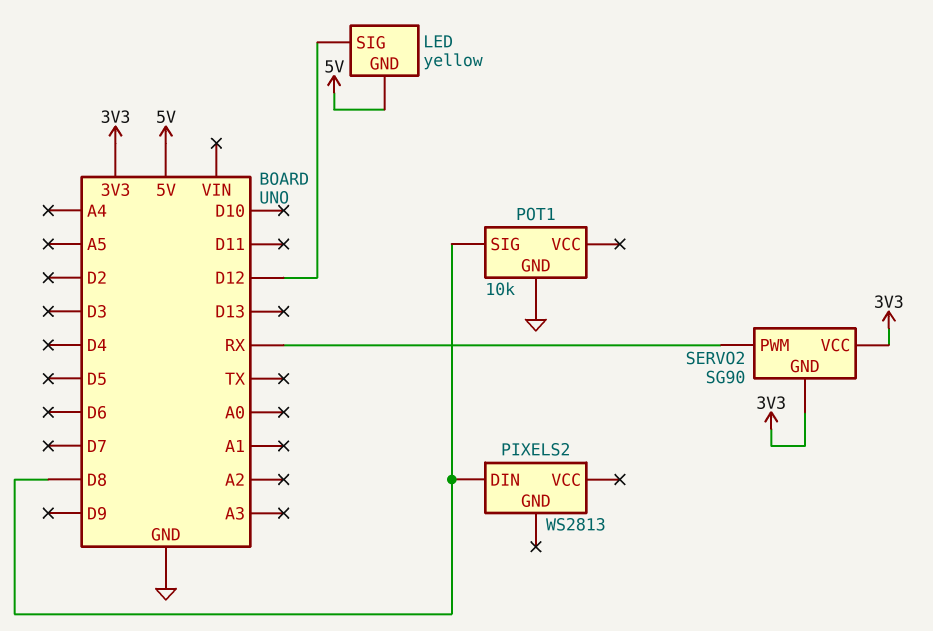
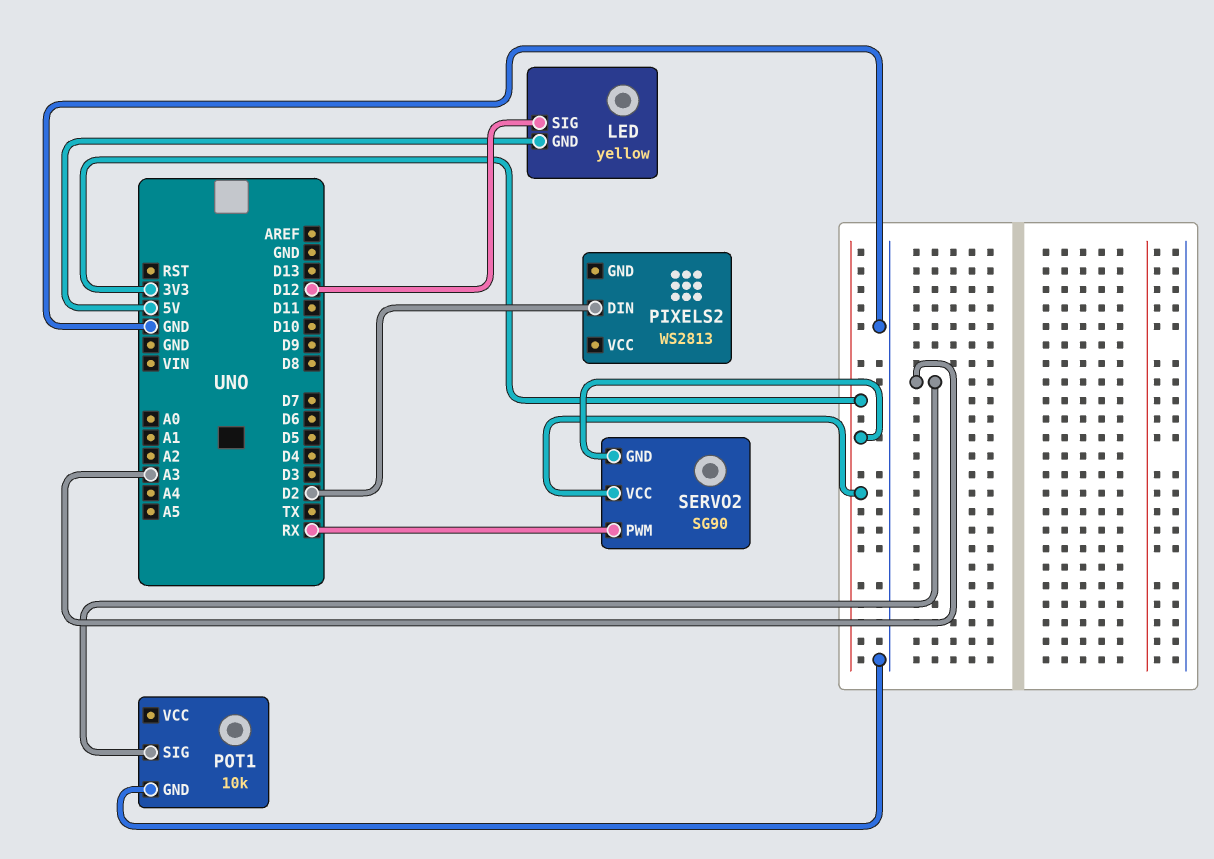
PIXELS2 pin DIN: D8 -> D2
POT1 pin SIG: D8 -> A3

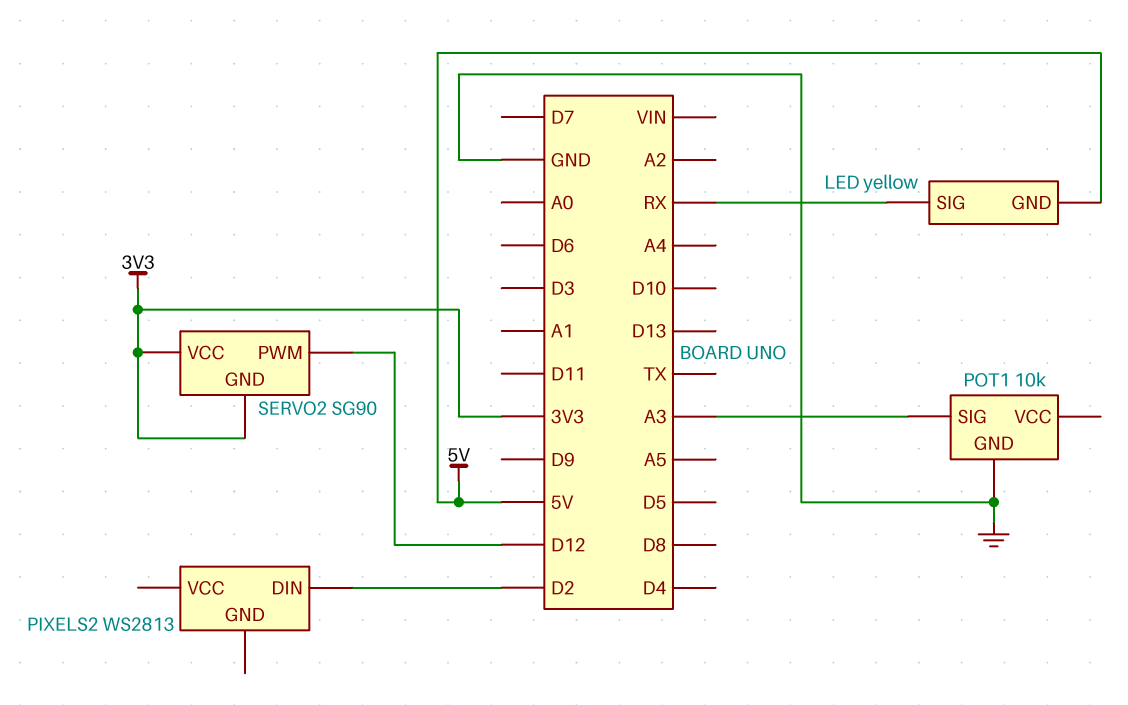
LED pin SIG: D12 -> RX
SERVO2 pin PWM: RX -> D12

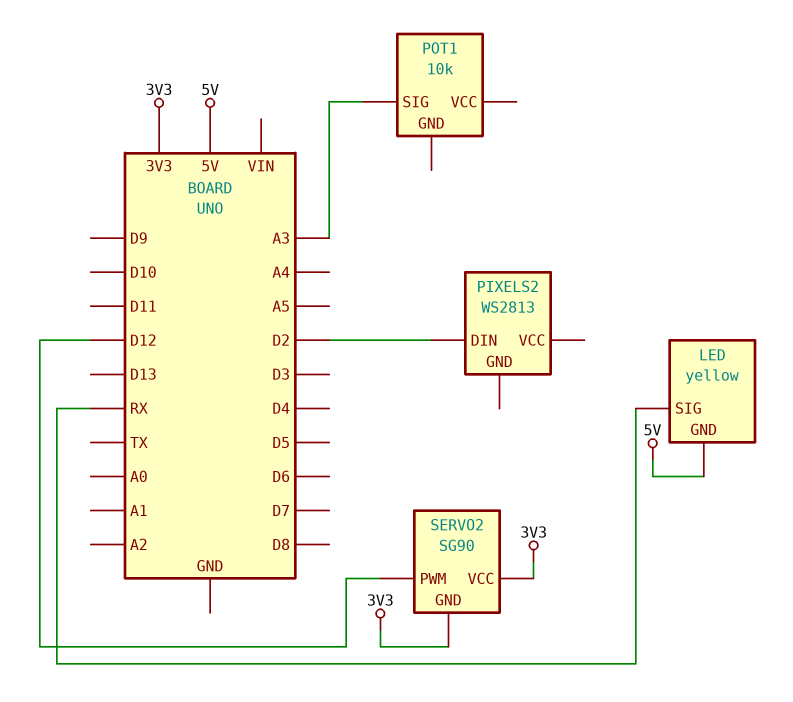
POT1 pin GND: GND -> none

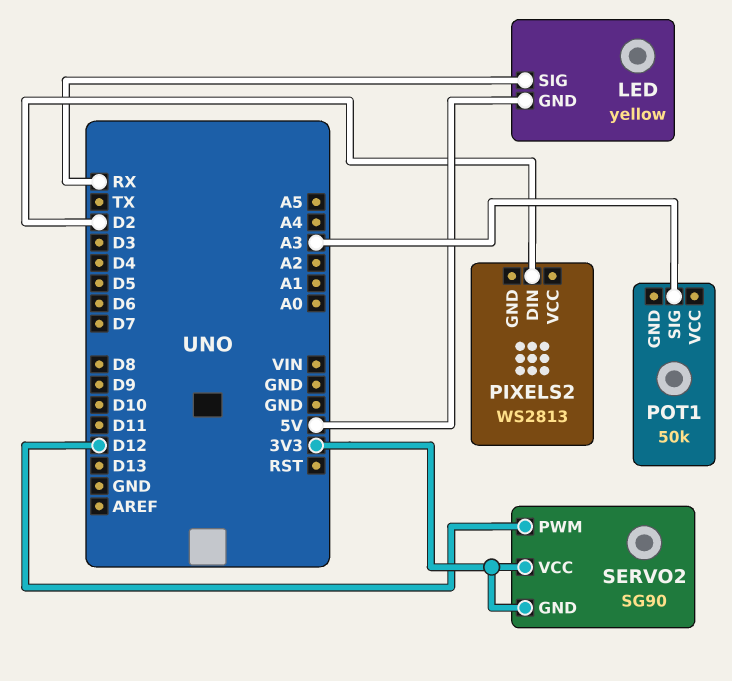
POT1: 10k -> 50k

